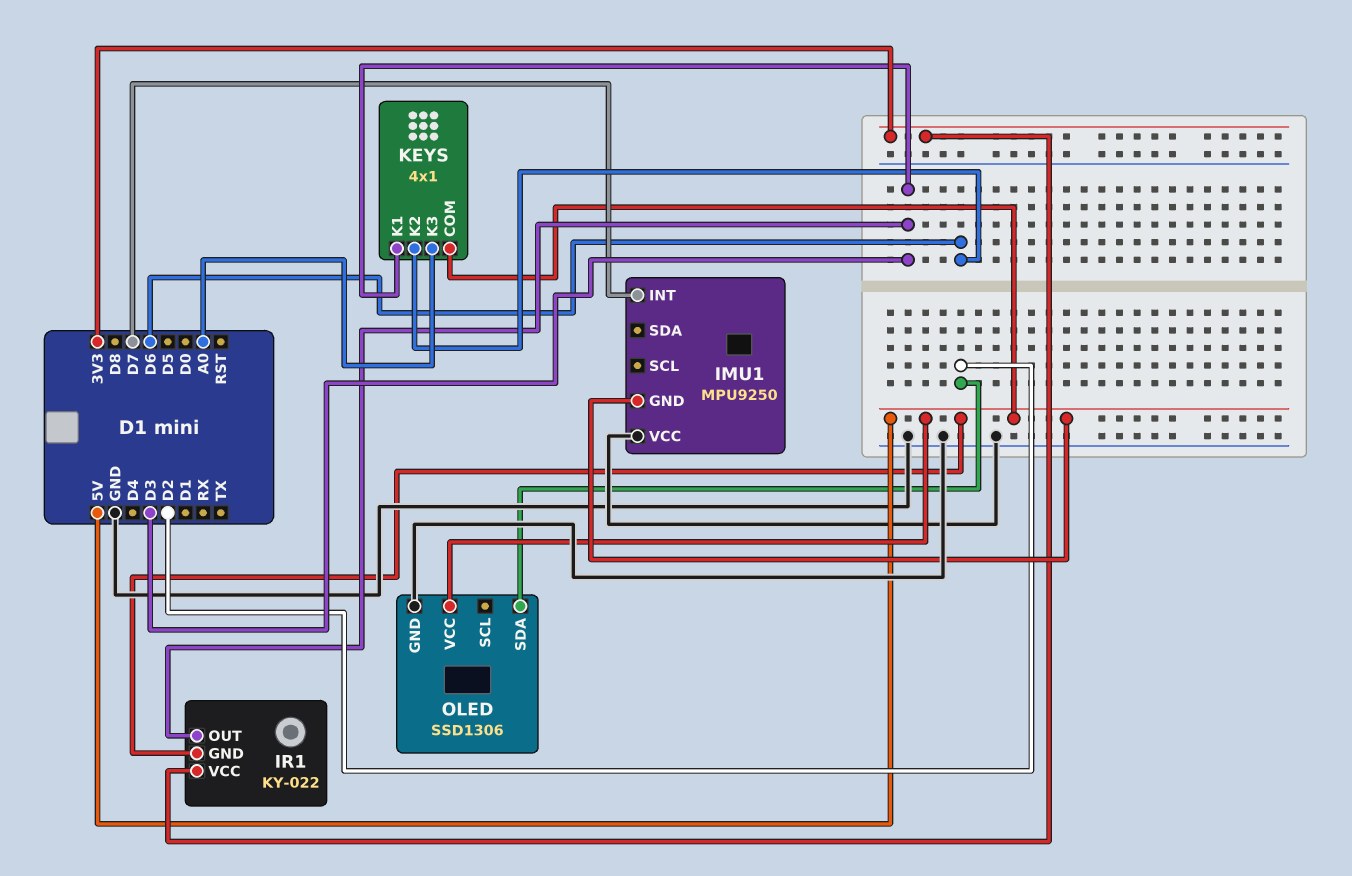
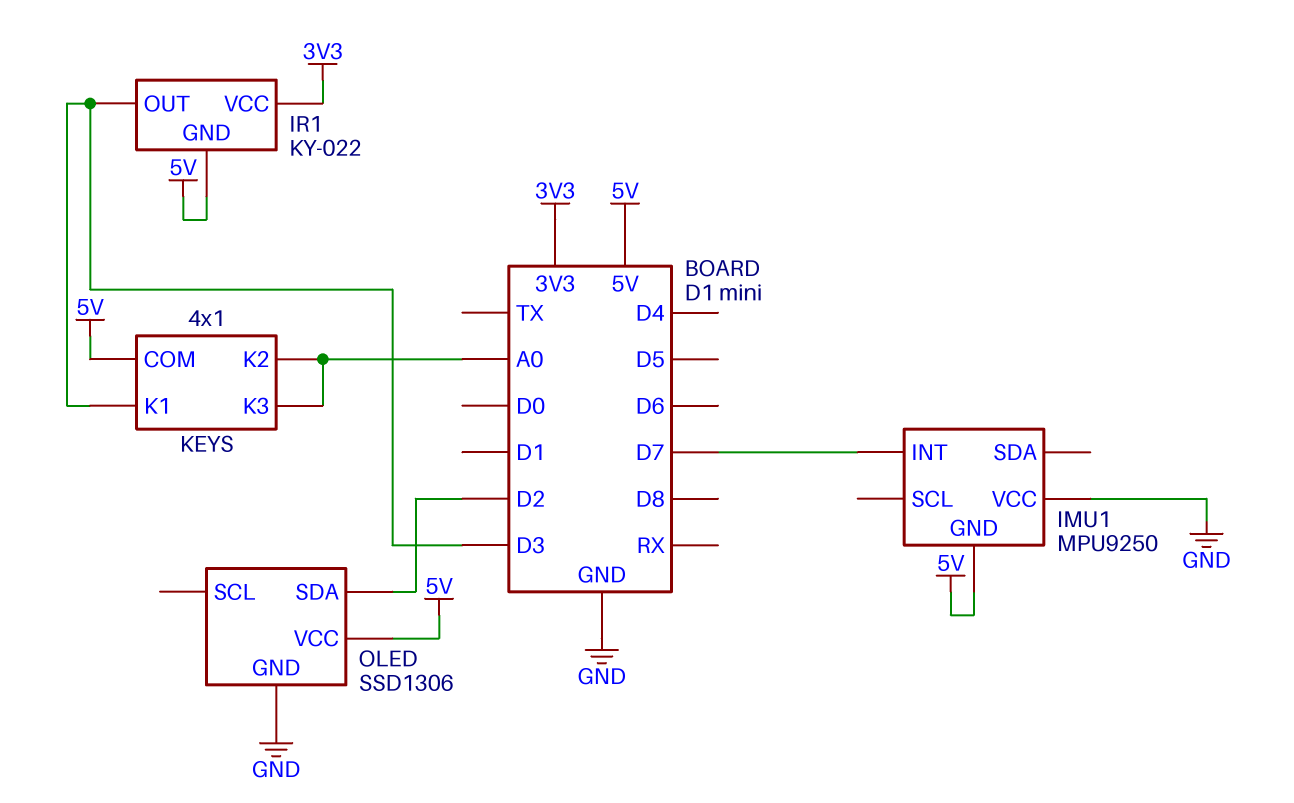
KEYS pin K2: D6 -> A0

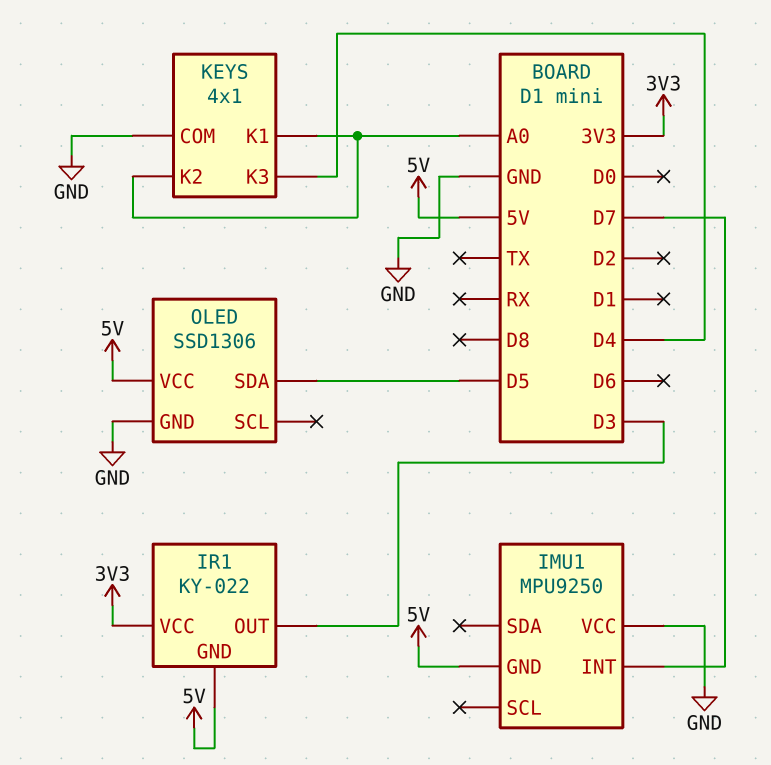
KEYS pin COM: 5V -> GND
KEYS pin K1: D3 -> A0
KEYS pin K3: A0 -> D4
OLED pin SDA: D2 -> D5

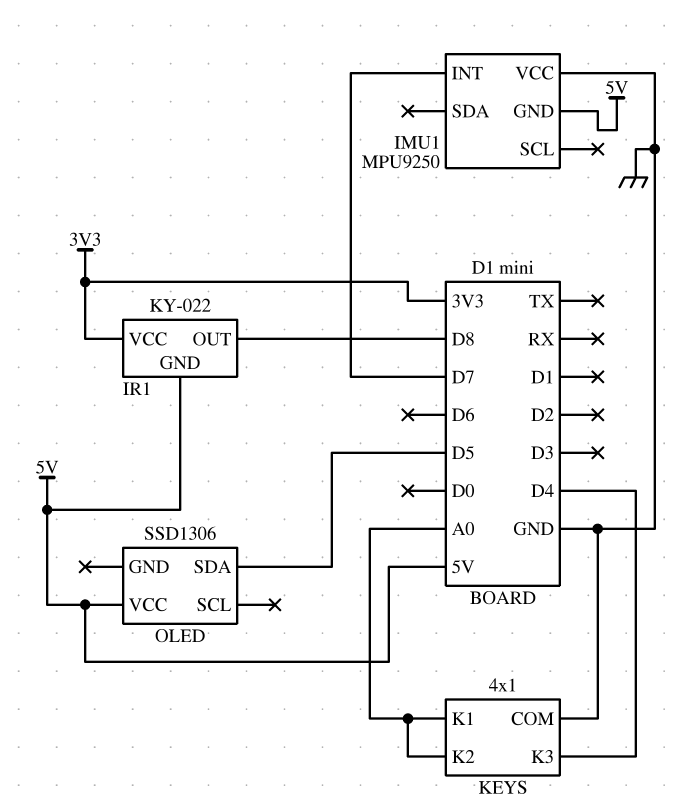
IR1 pin OUT: D3 -> D8
OLED pin GND: GND -> none

